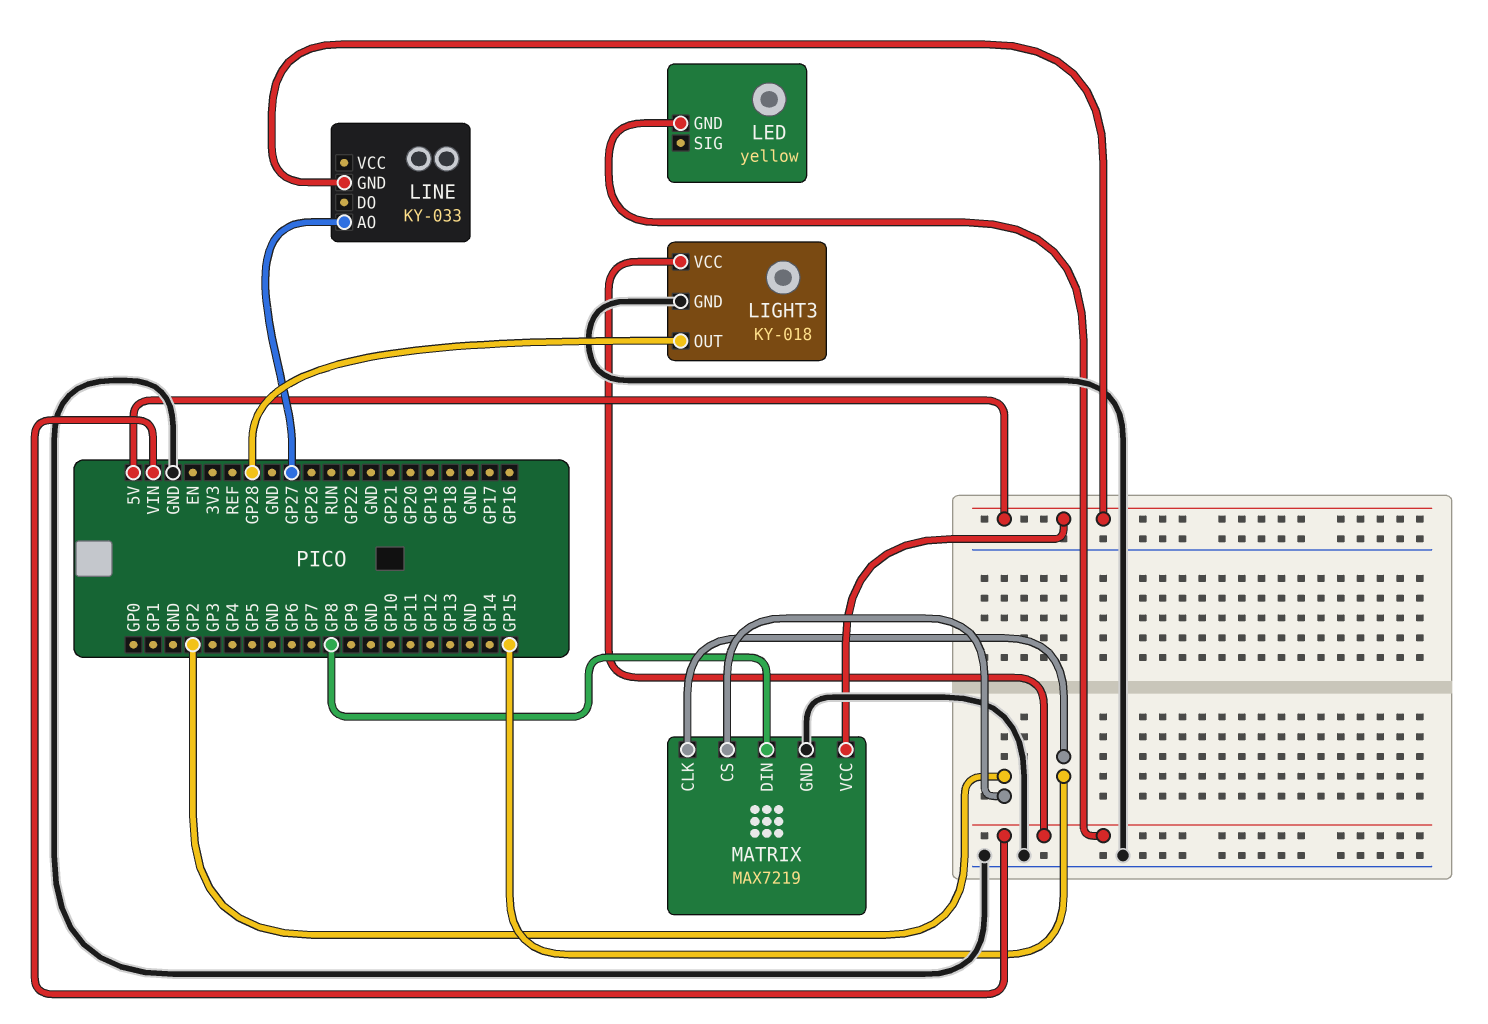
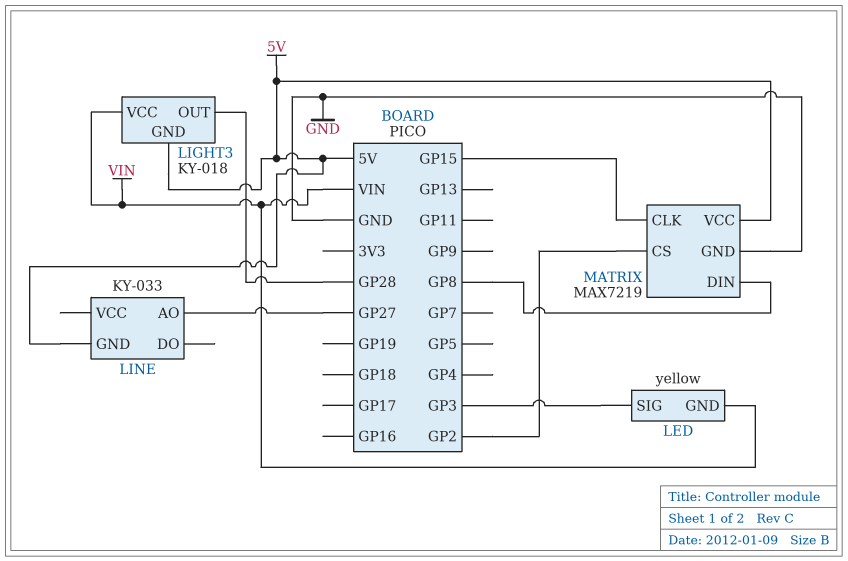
LED pin SIG: none -> GP3
LIGHT3 pin GND: GND -> 5V

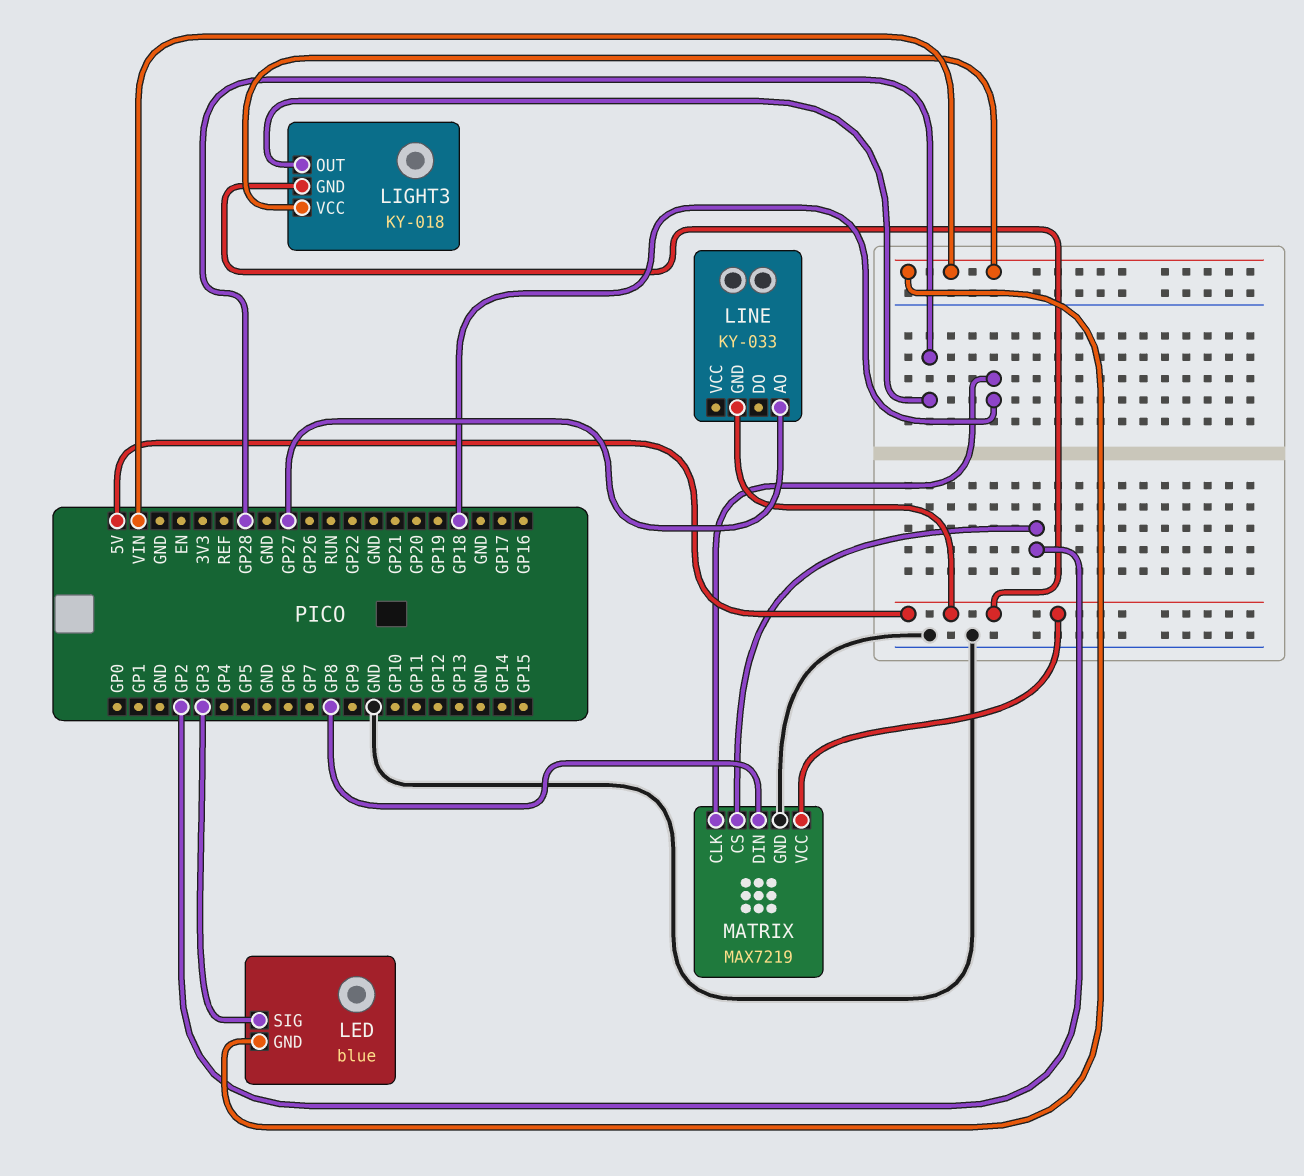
LED: yellow -> blue
MATRIX pin CLK: GP15 -> GP18

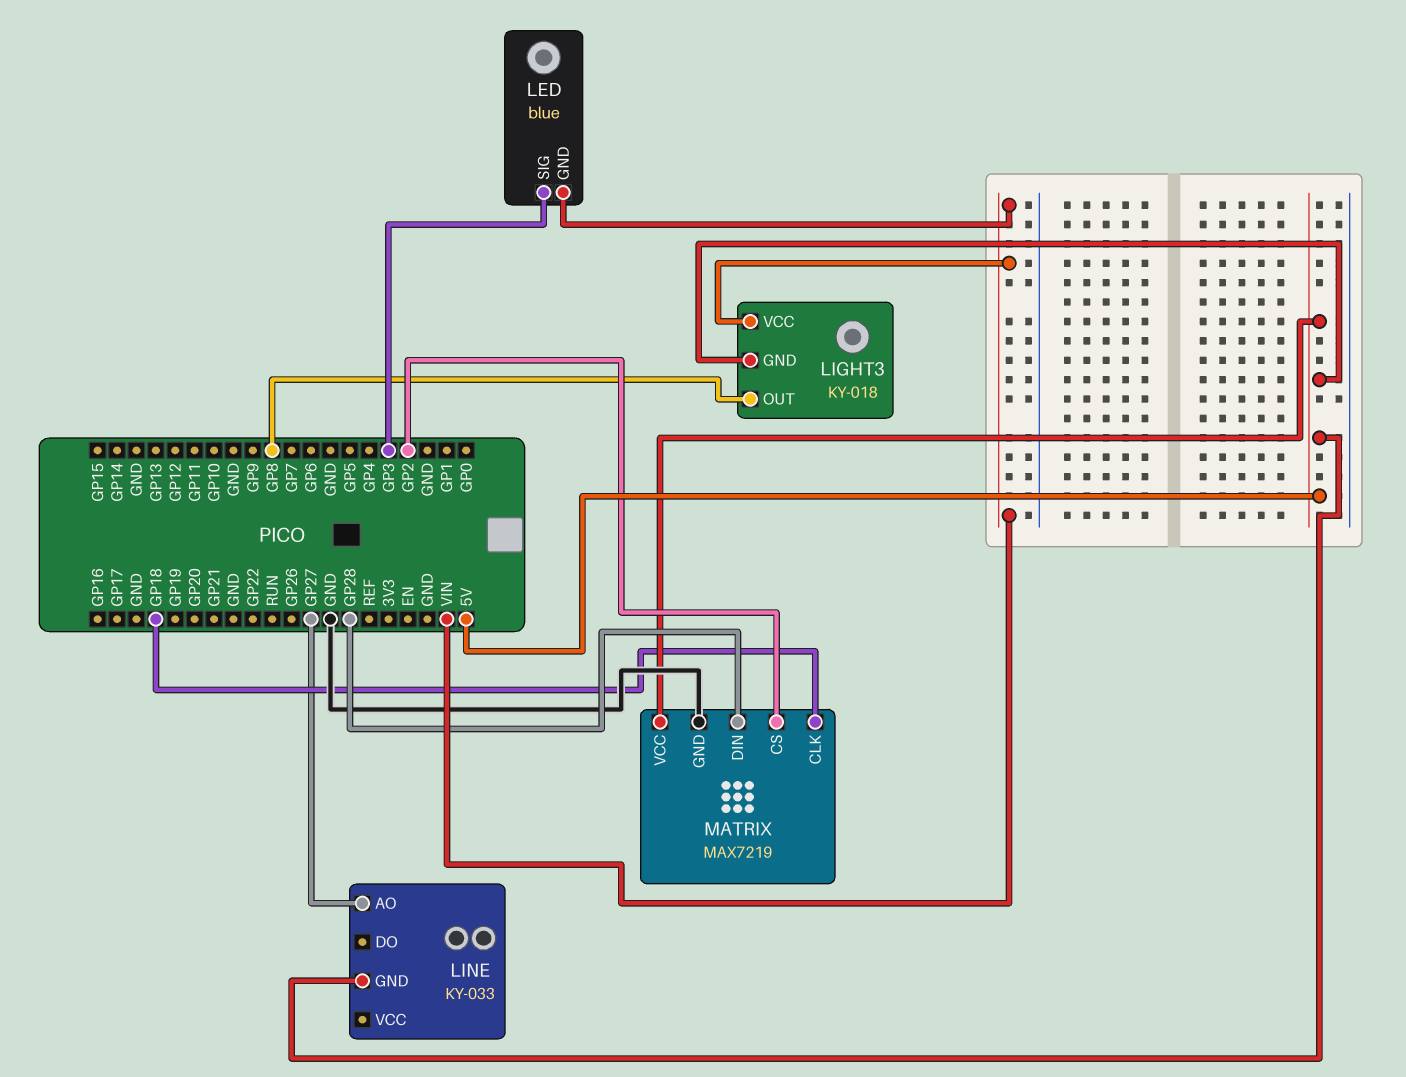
LIGHT3 pin OUT: GP28 -> GP8
MATRIX pin DIN: GP8 -> GP28

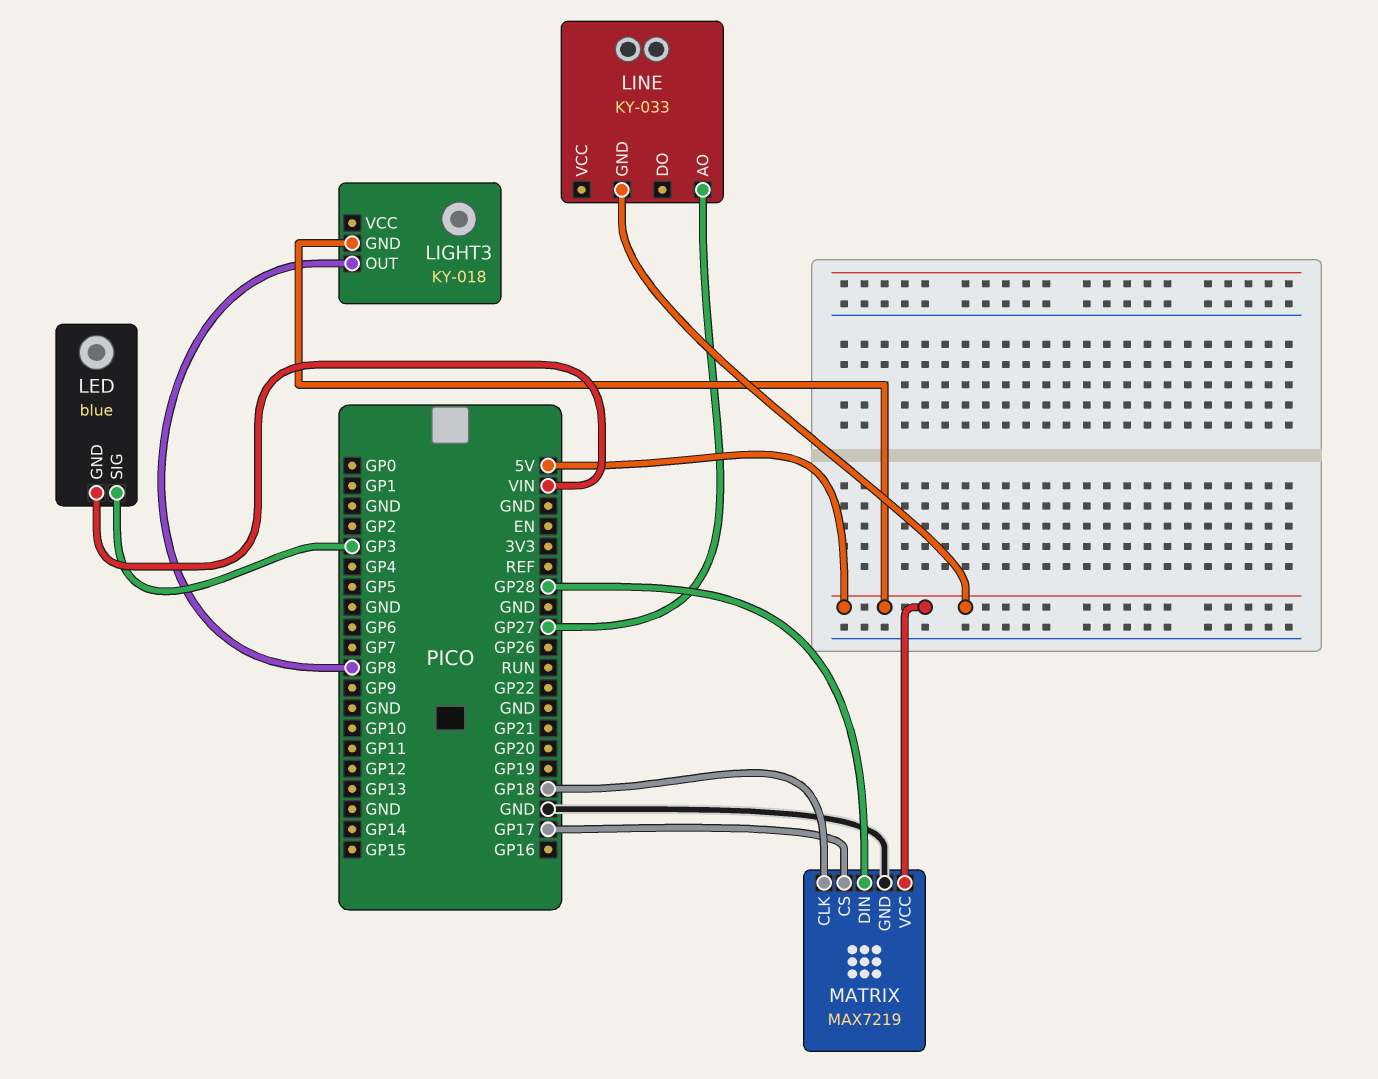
LIGHT3 pin VCC: VIN -> none
MATRIX pin CS: GP2 -> GP17

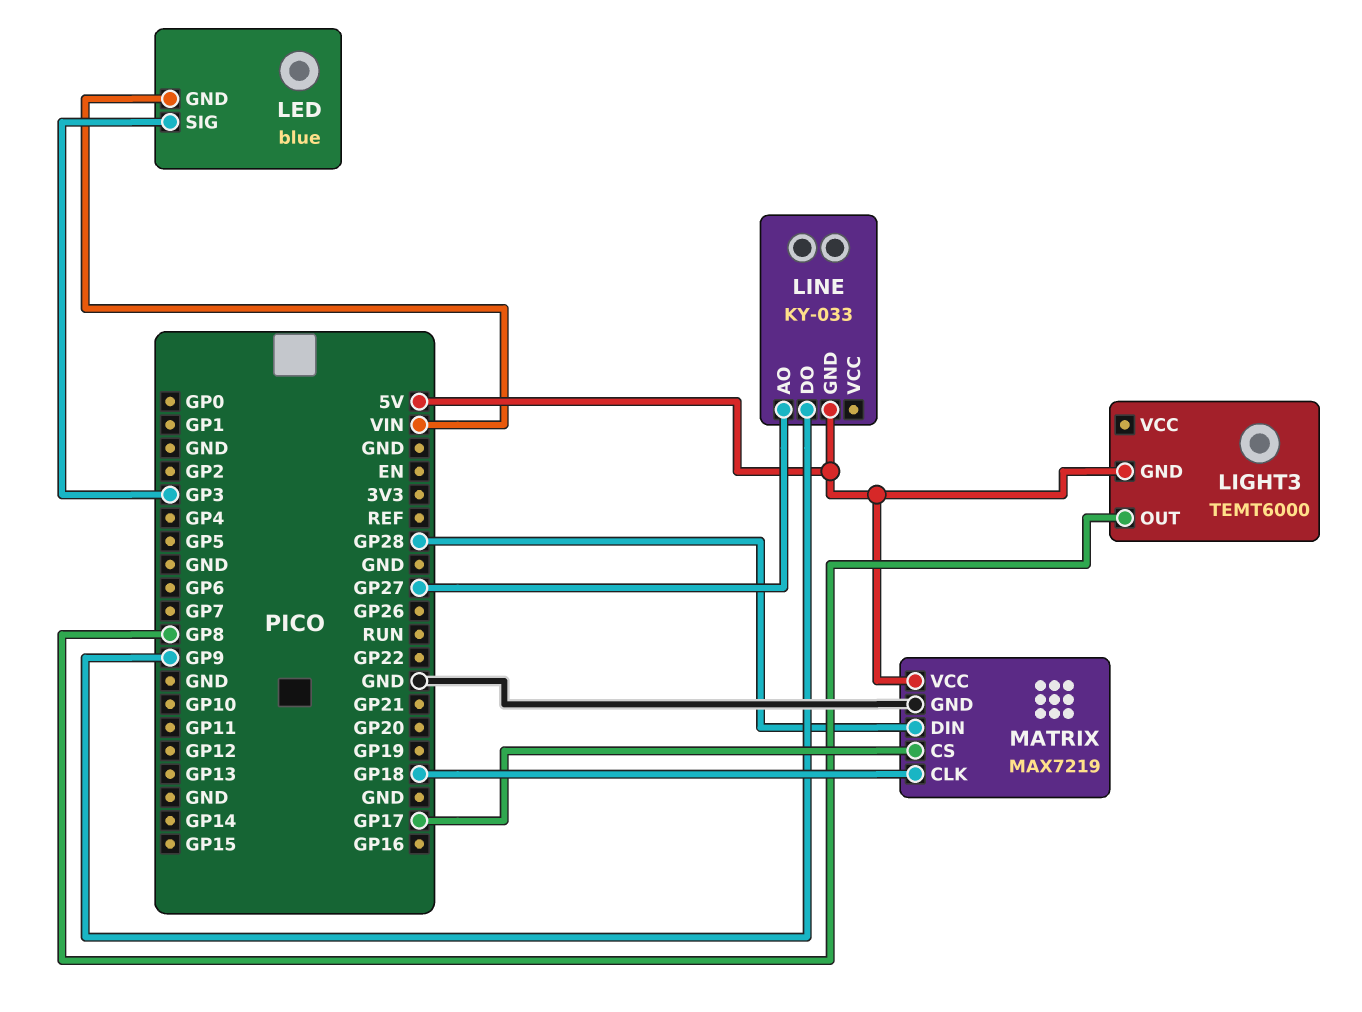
LIGHT3: KY-018 -> TEMT6000
LINE pin DO: none -> GP9

